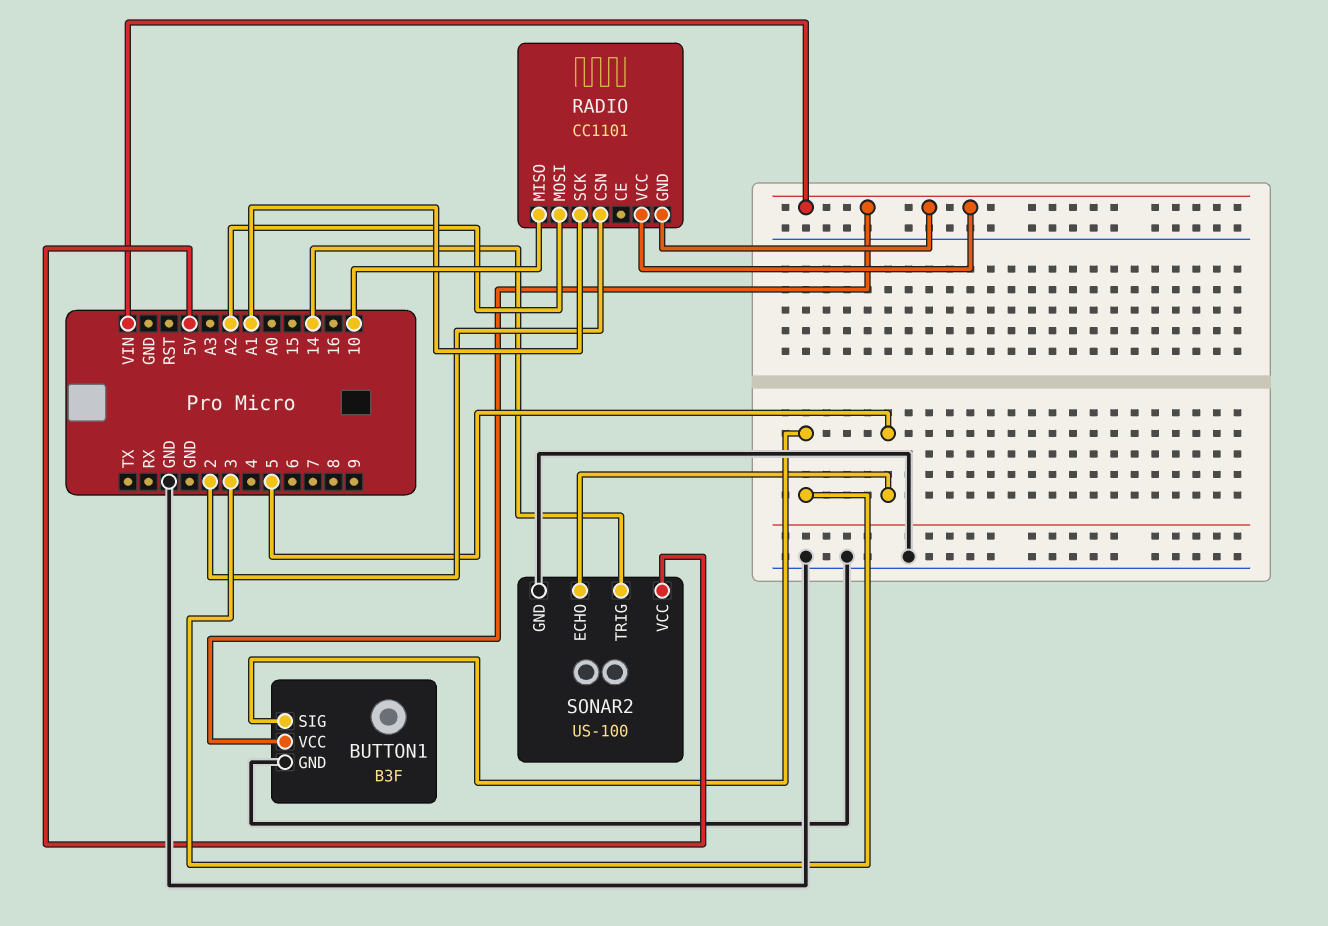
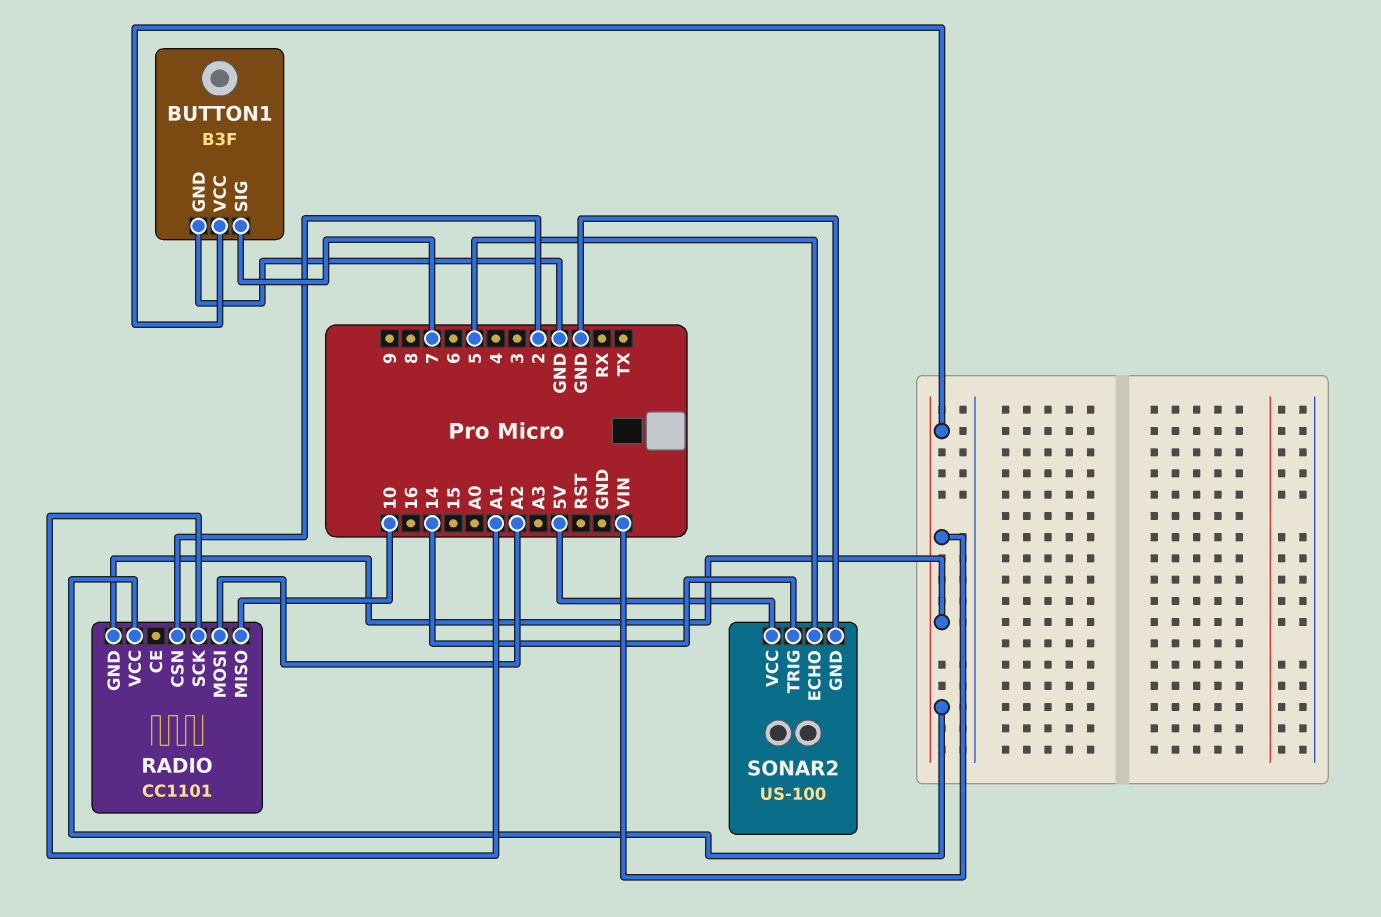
BUTTON1 pin SIG: 3 -> 7

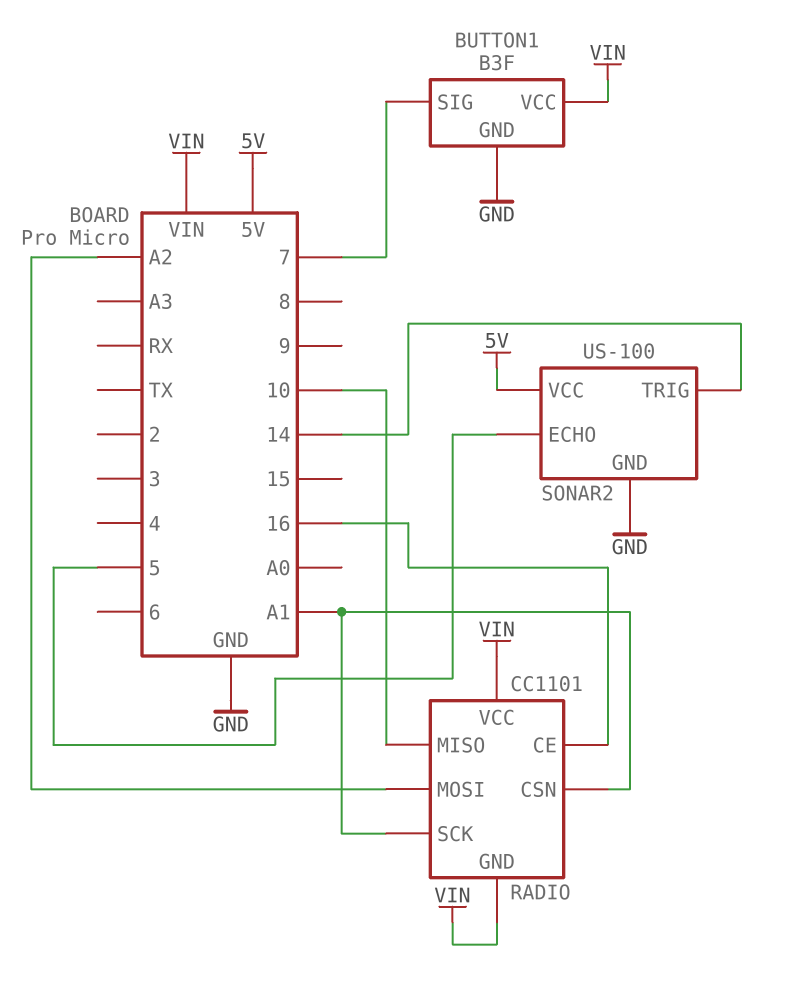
RADIO pin CE: none -> 16
RADIO pin CSN: 2 -> A1

